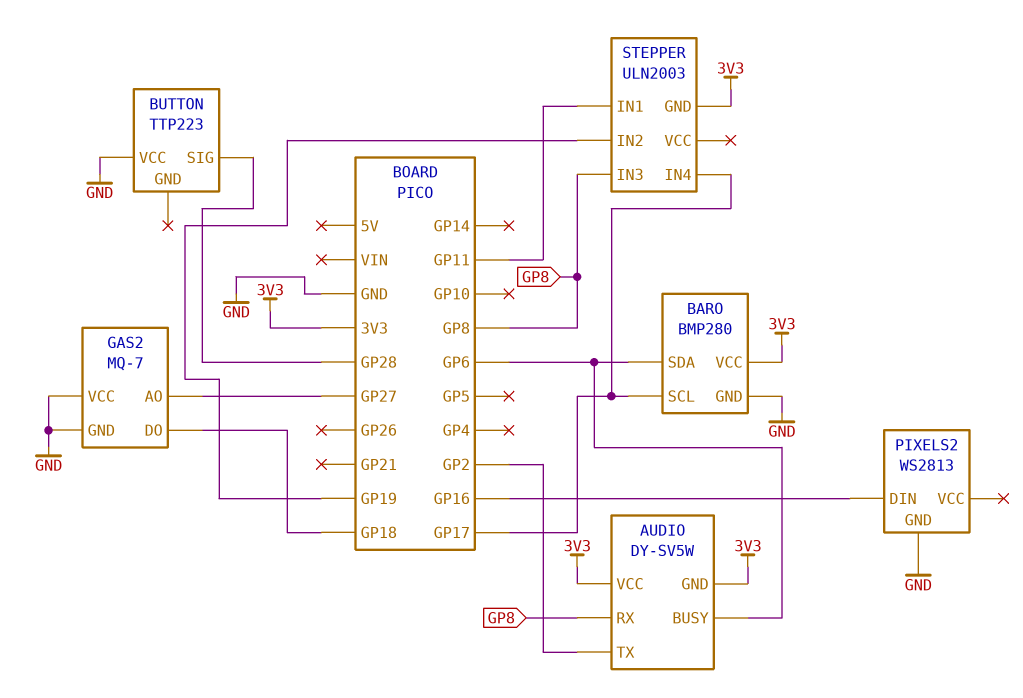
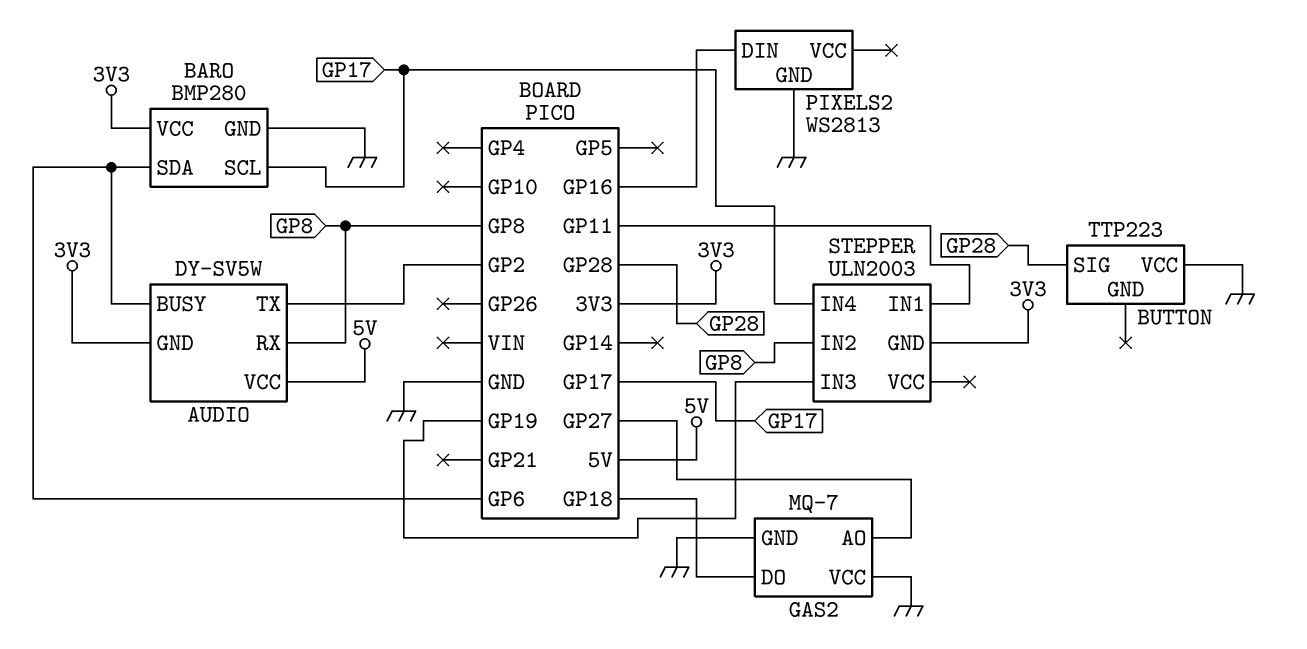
AUDIO pin VCC: 3V3 -> 5V
STEPPER pin IN2: GP19 -> GP8
STEPPER pin IN3: GP8 -> GP19

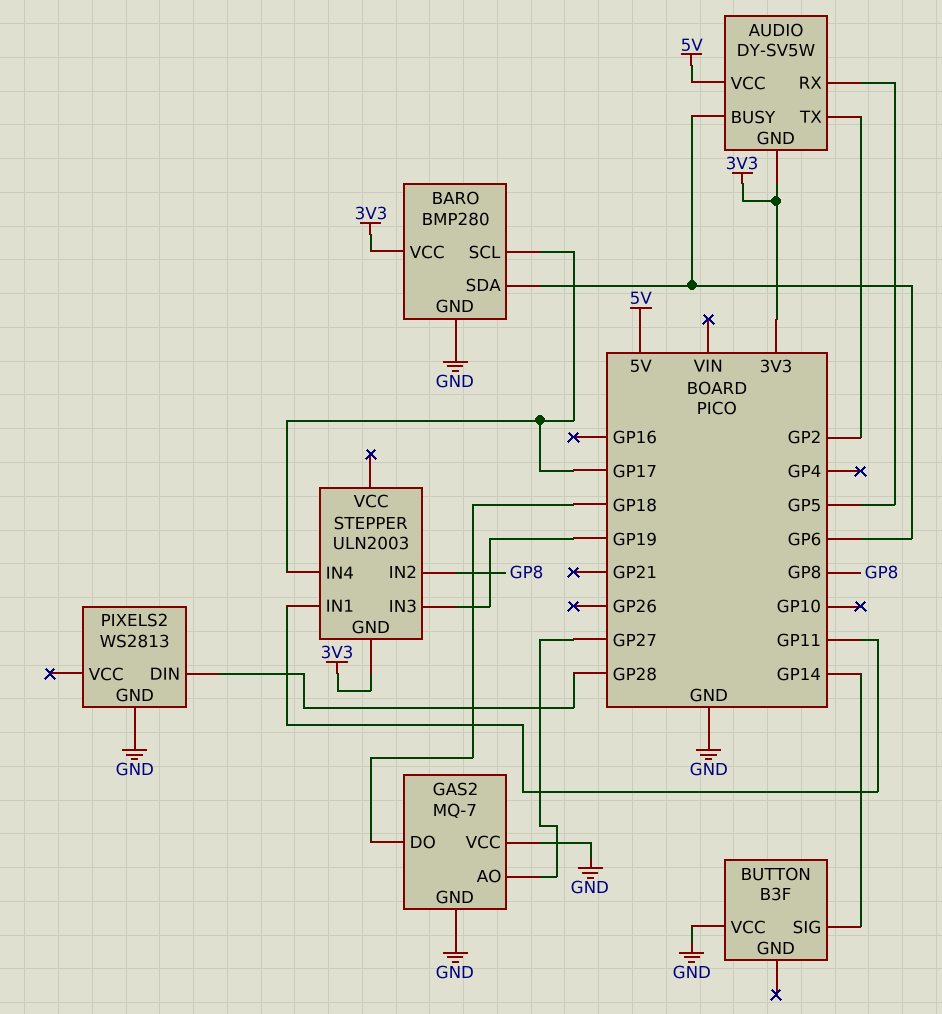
AUDIO pin RX: GP8 -> GP5
BUTTON: TTP223 -> B3F
BUTTON pin SIG: GP28 -> GP14
PIXELS2 pin DIN: GP16 -> GP28

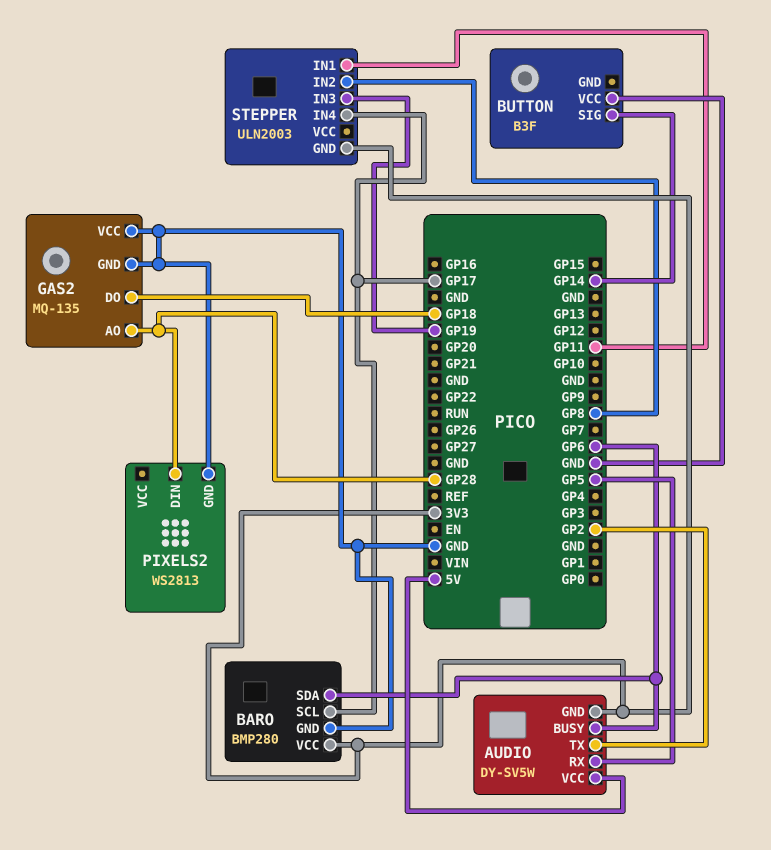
GAS2: MQ-7 -> MQ-135
GAS2 pin AO: GP27 -> GP28

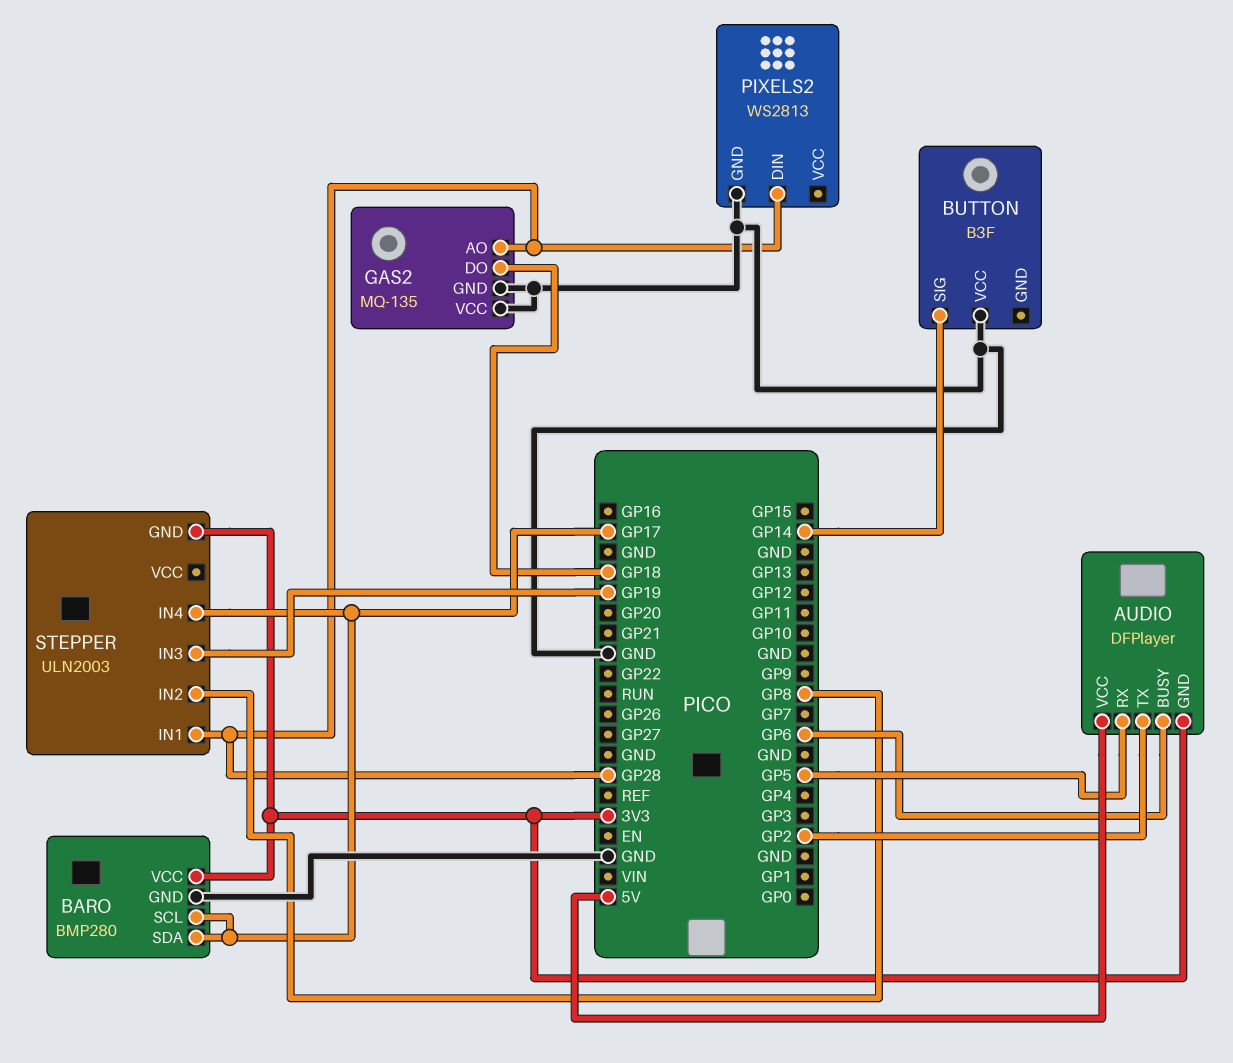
AUDIO: DY-SV5W -> DFPlayer
BARO pin SDA: GP6 -> GP17
STEPPER pin IN1: GP11 -> GP28

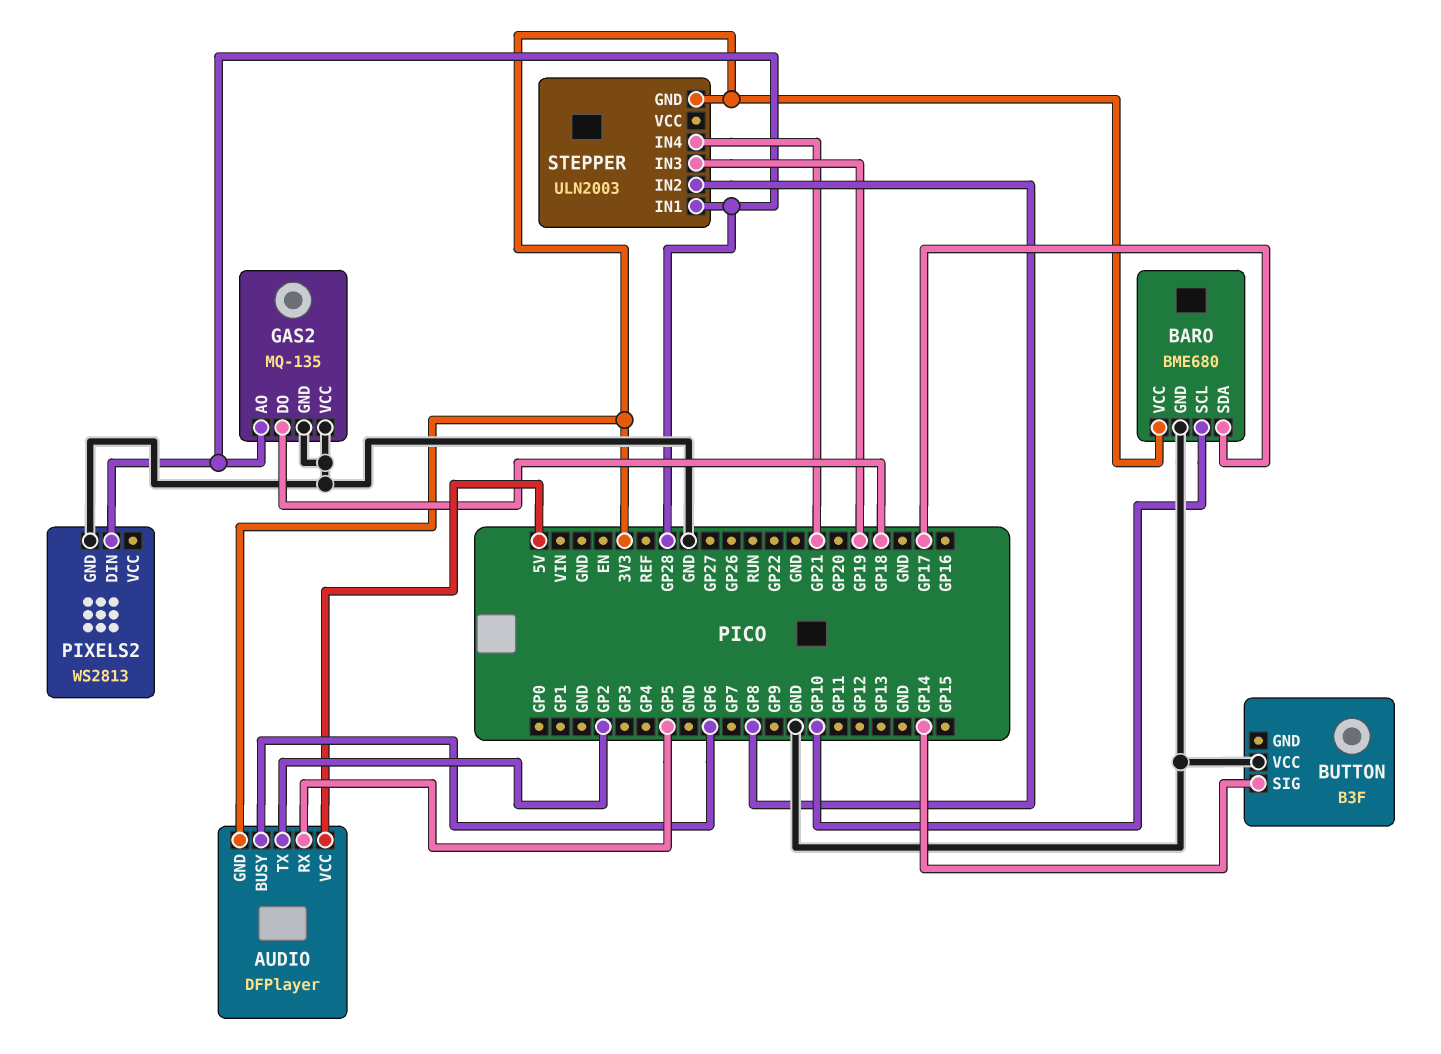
BARO: BMP280 -> BME680
BARO pin SCL: GP17 -> GP10
STEPPER pin IN4: GP17 -> GP21

